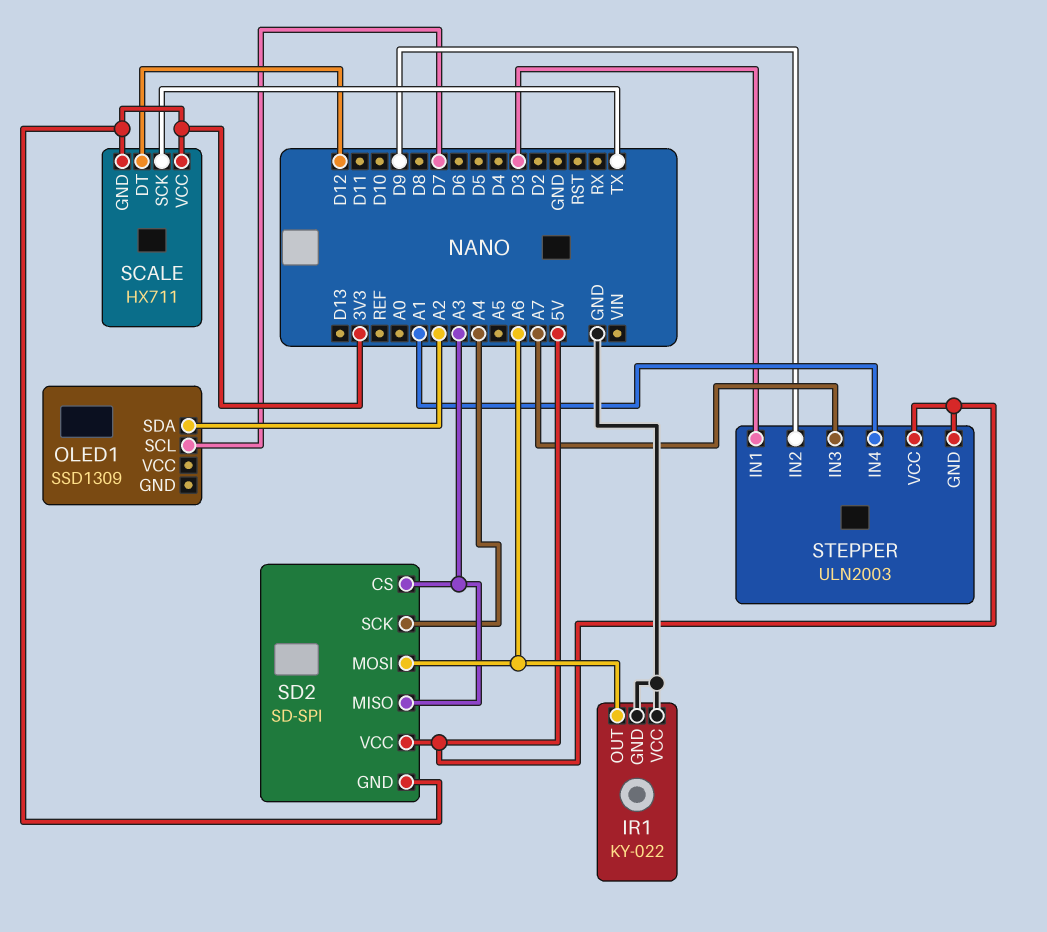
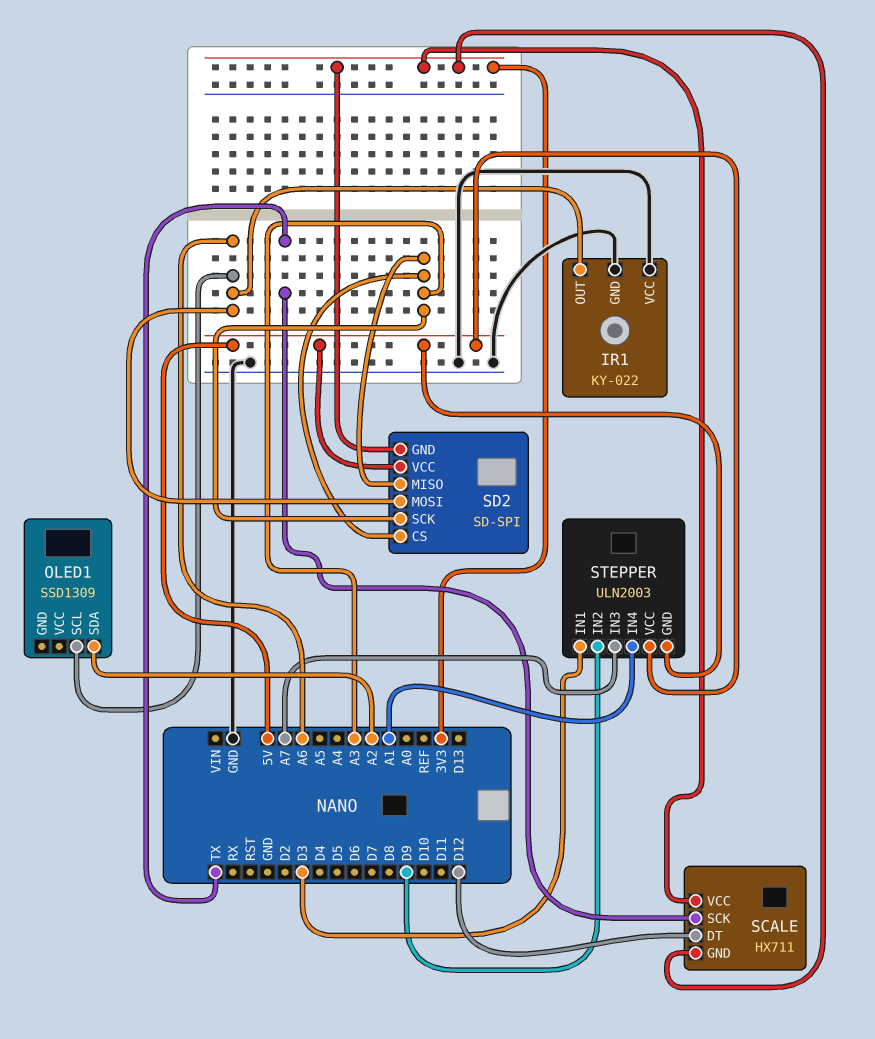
OLED1 pin SCL: D7 -> A6
SD2 pin SCK: A4 -> A3

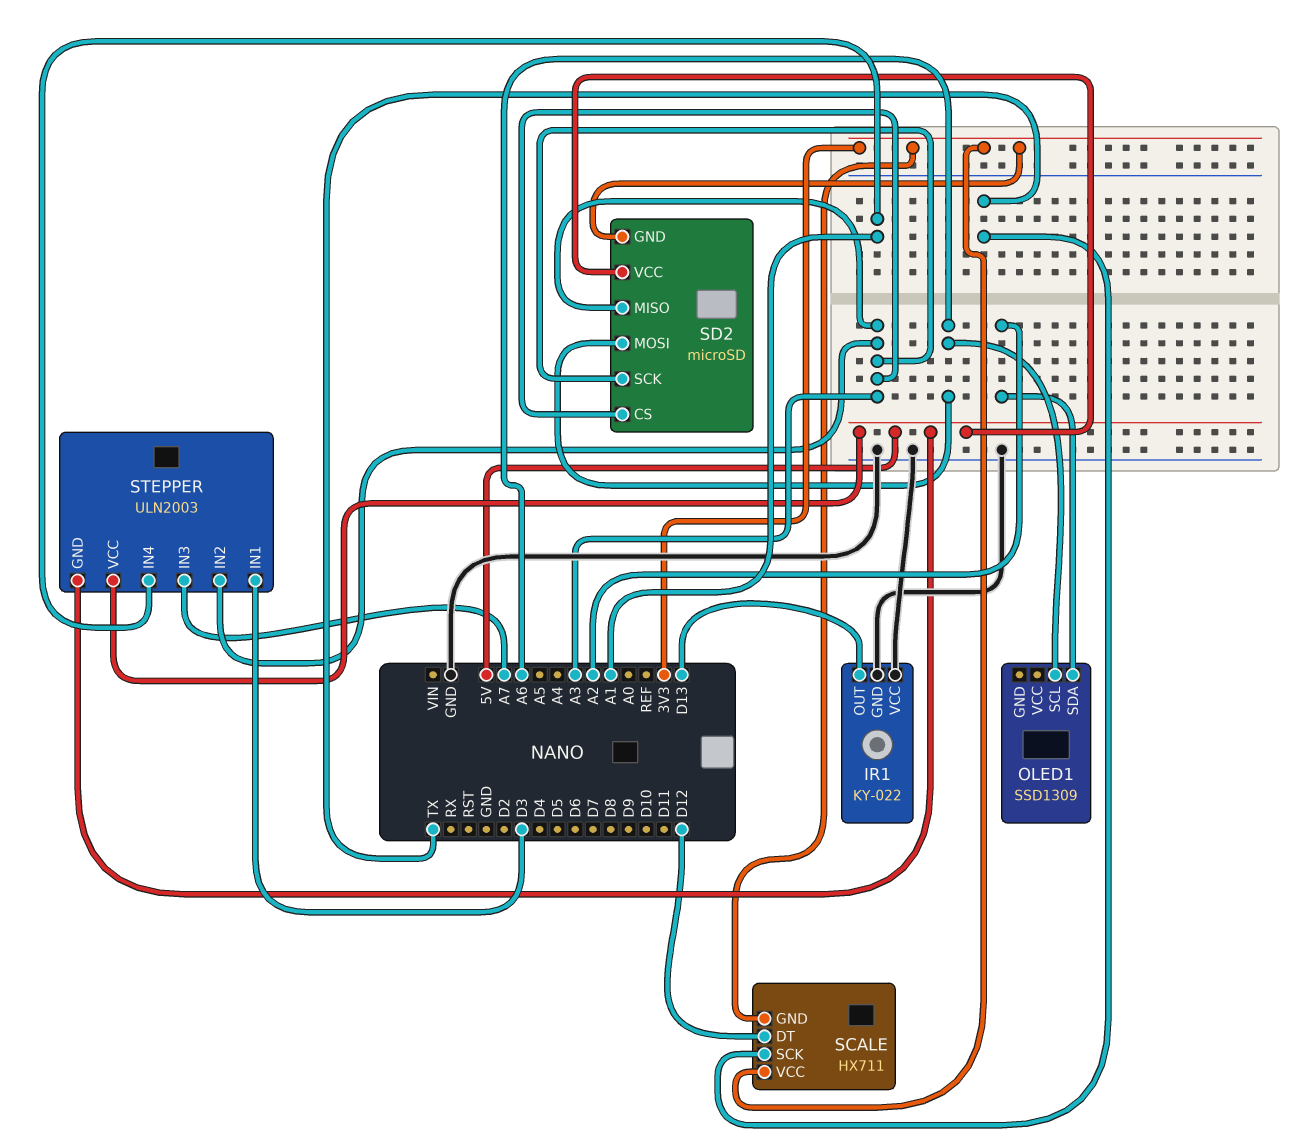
IR1 pin OUT: A6 -> D13
SD2: SD-SPI -> microSD
STEPPER pin IN2: D9 -> A3

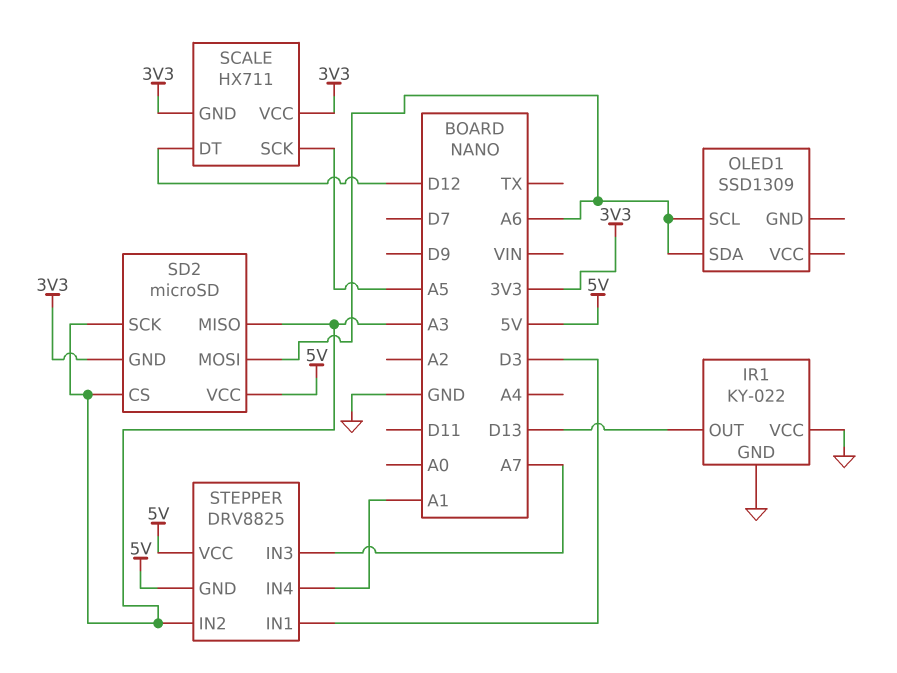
OLED1 pin SDA: A2 -> A6
SCALE pin SCK: TX -> A5
STEPPER: ULN2003 -> DRV8825

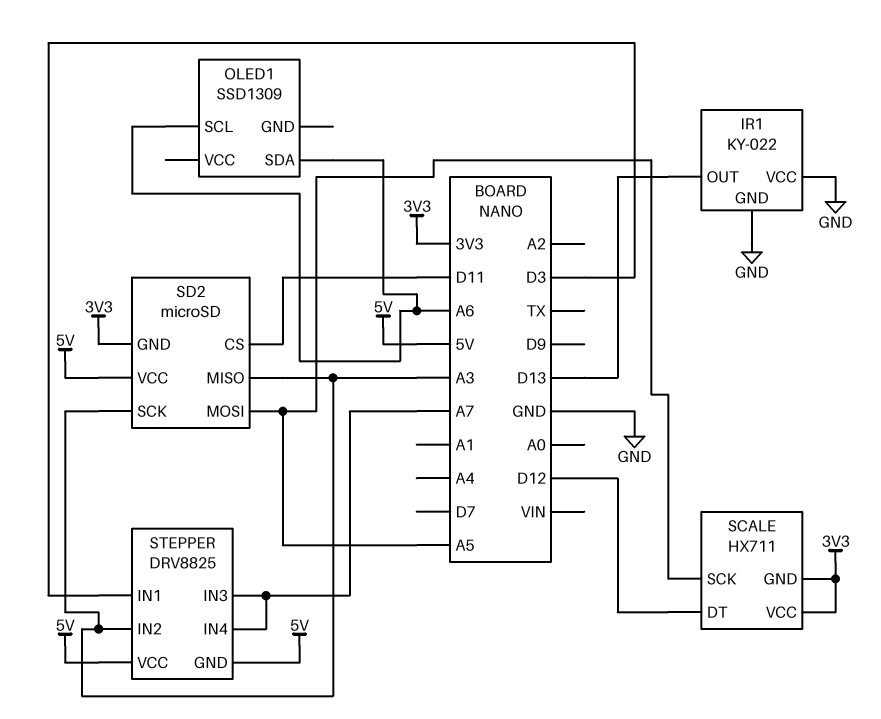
SD2 pin CS: A3 -> D11
SD2 pin MOSI: A6 -> A5
STEPPER pin IN4: A1 -> A7

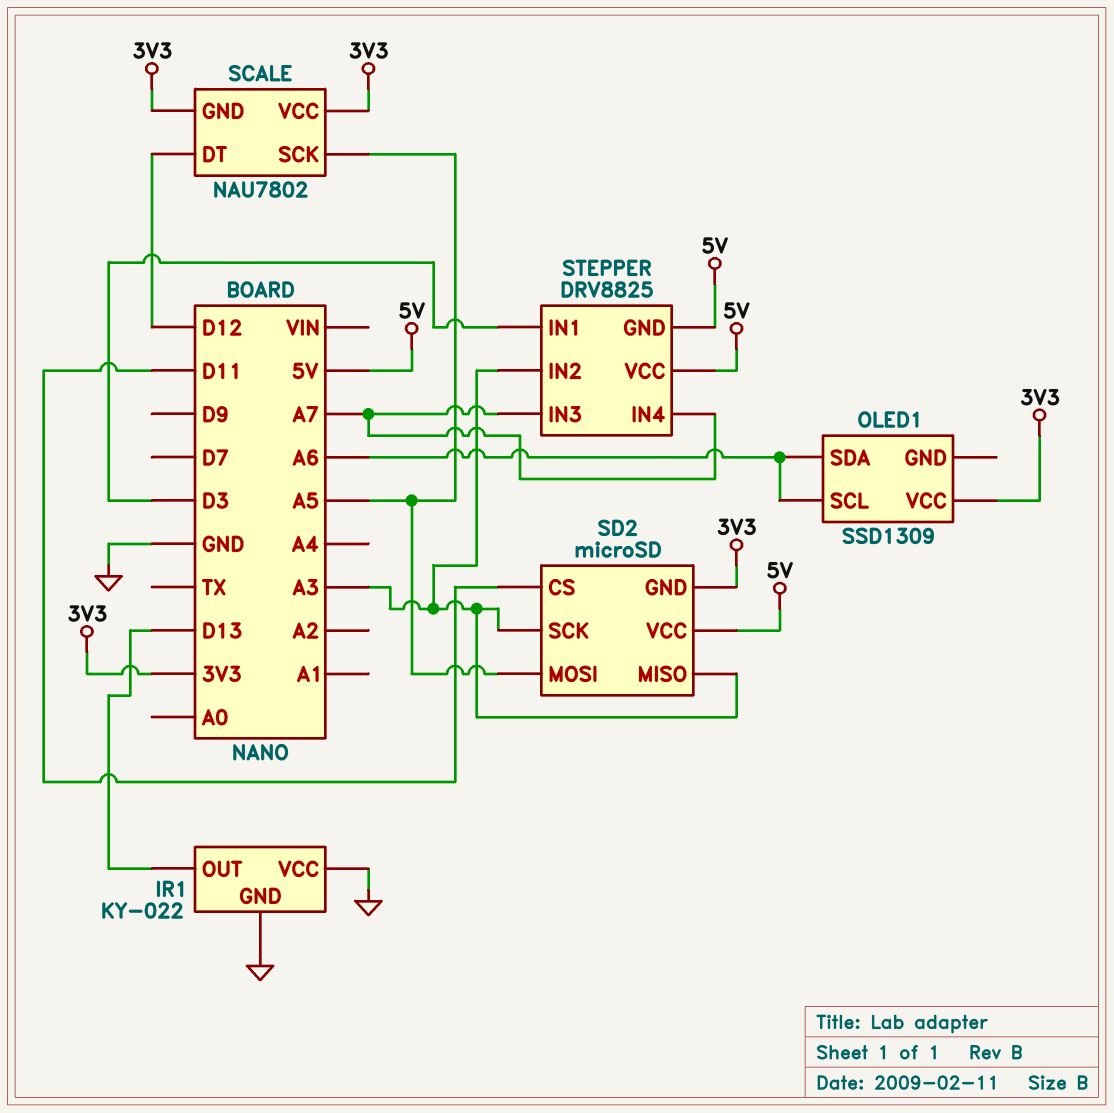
OLED1 pin VCC: none -> 3V3
SCALE: HX711 -> NAU7802

